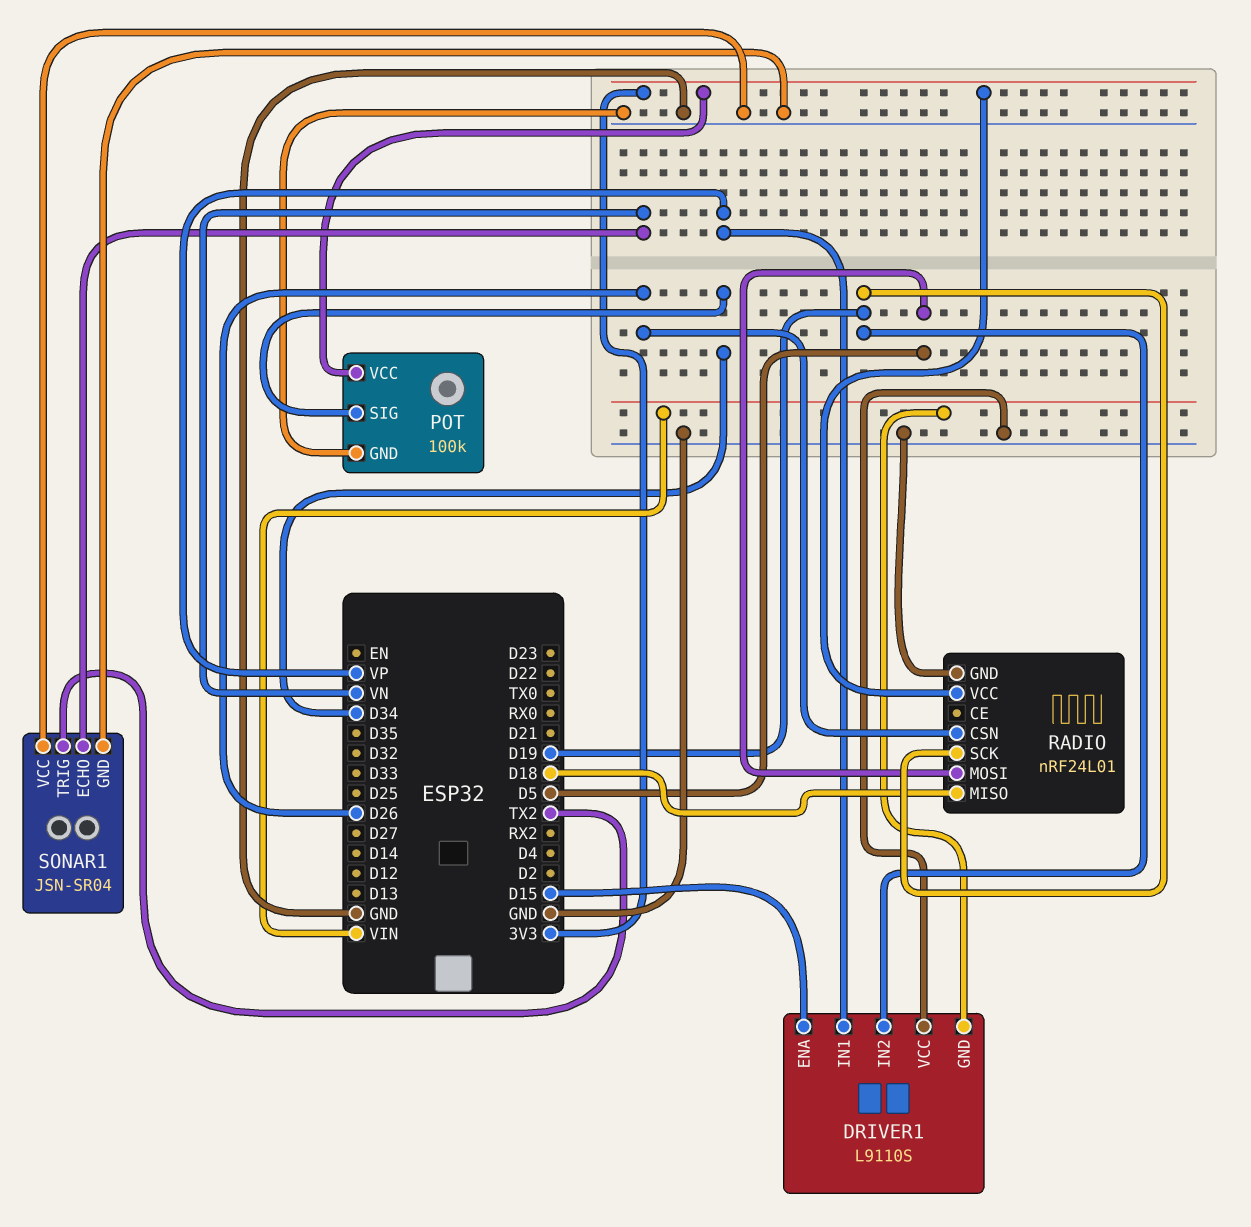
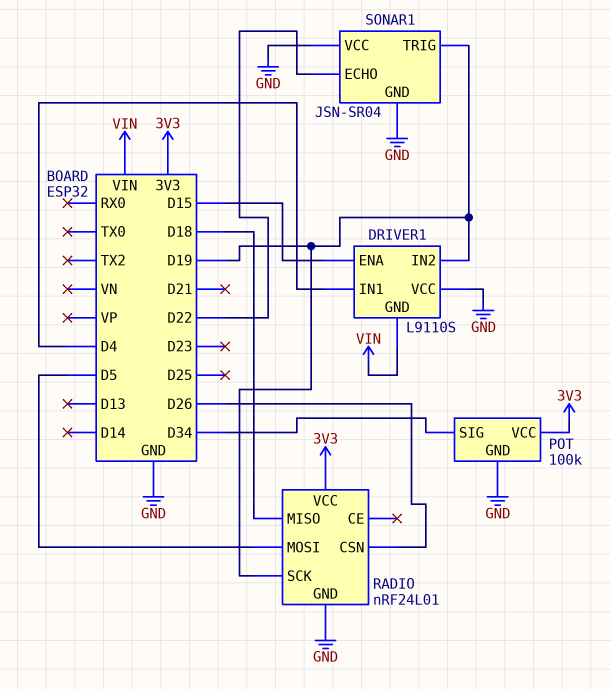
DRIVER1 pin IN1: VP -> D4
SONAR1 pin ECHO: VN -> D22
SONAR1 pin TRIG: TX2 -> D19

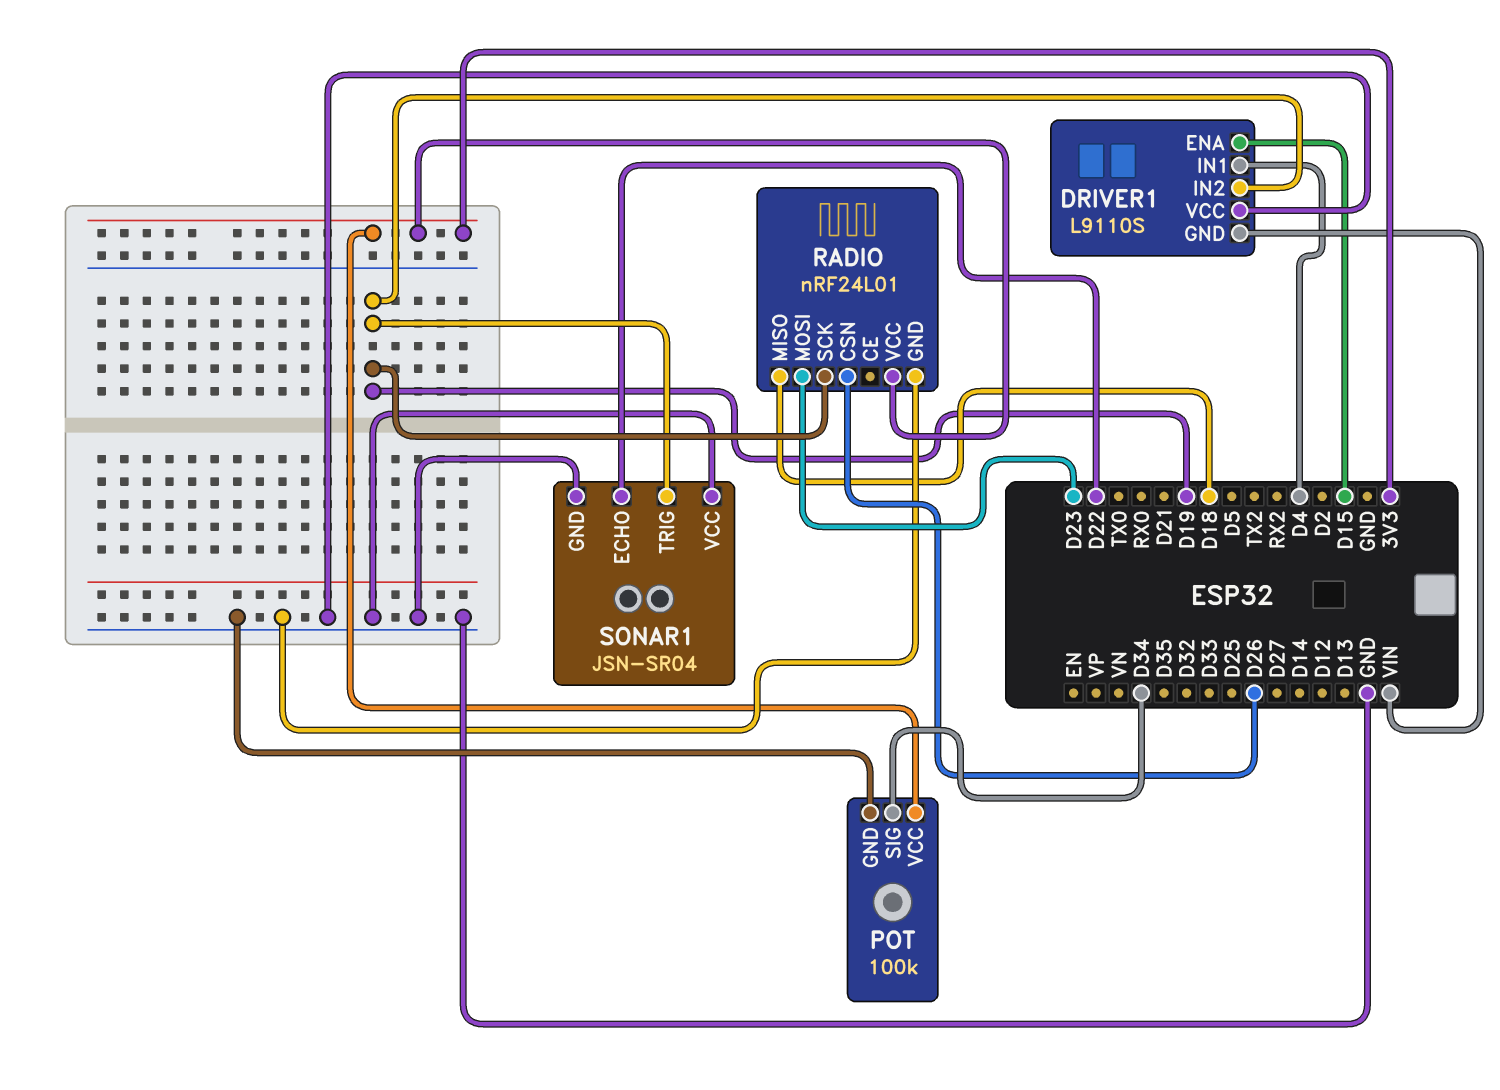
RADIO pin MOSI: D5 -> D23

